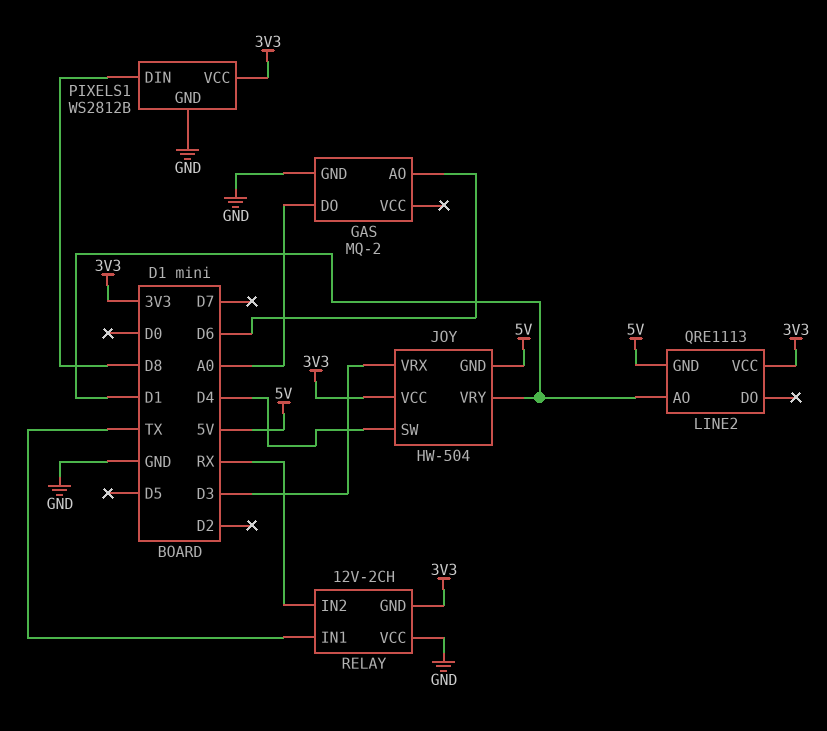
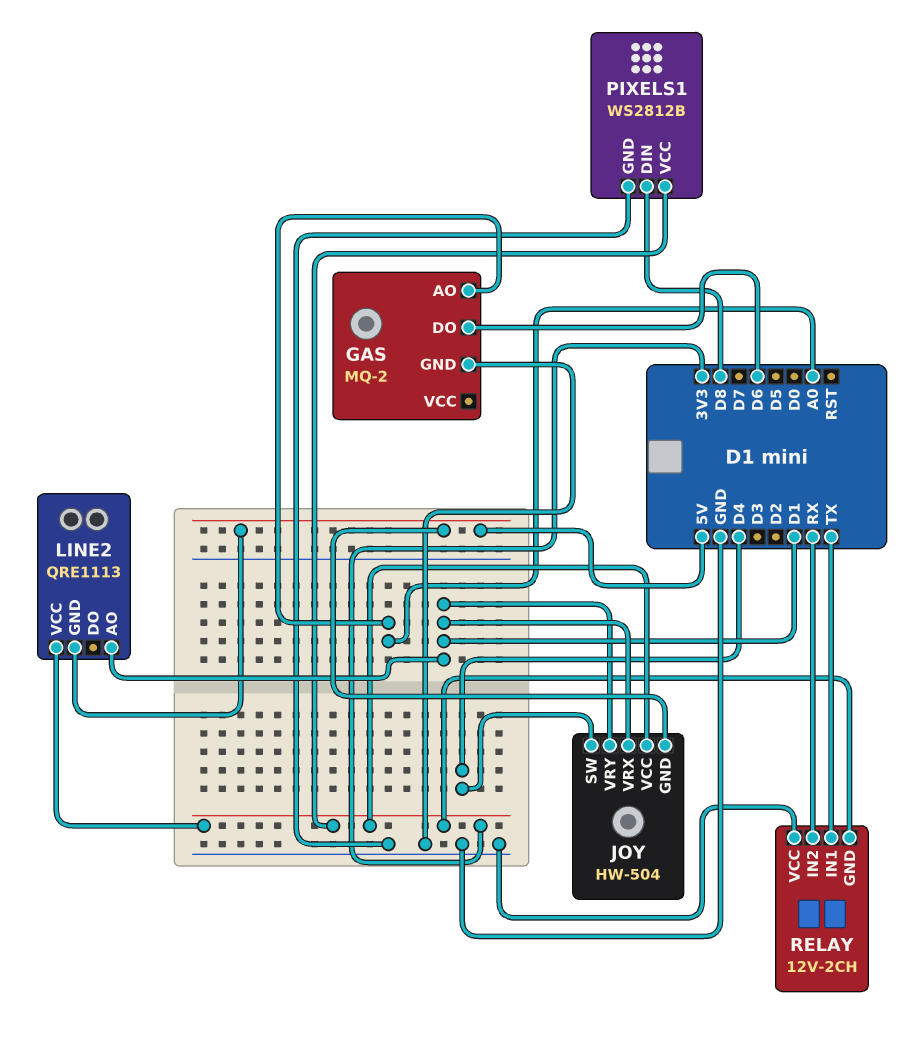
GAS pin AO: D6 -> A0
GAS pin DO: A0 -> D6
JOY pin VRX: D3 -> D1

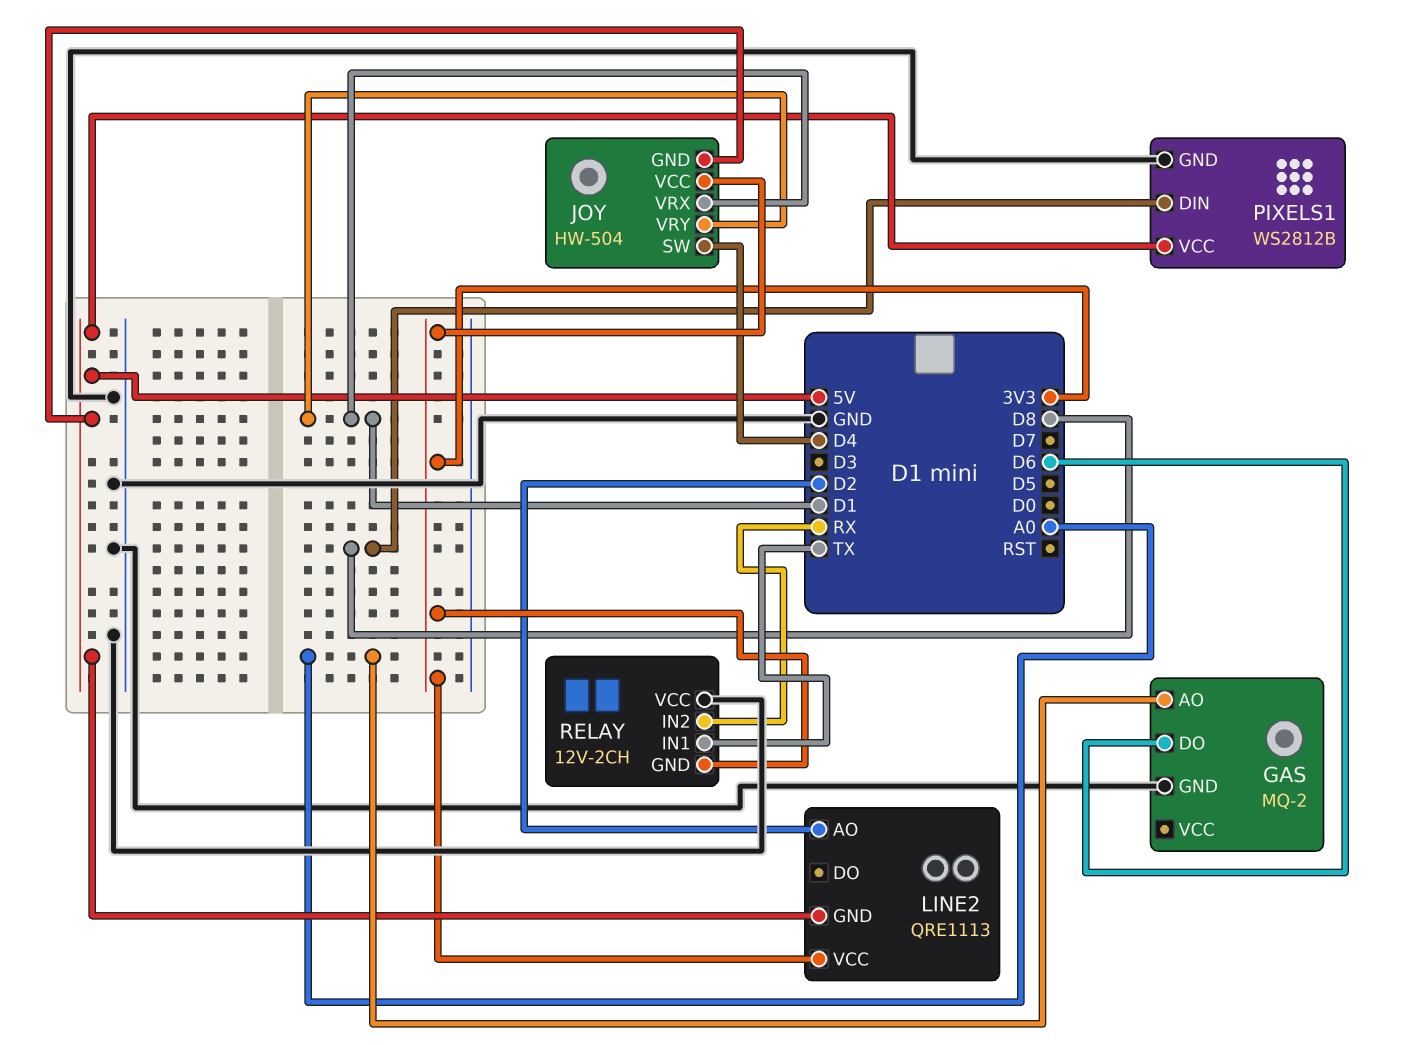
LINE2 pin AO: D1 -> D2
PIXELS1 pin VCC: 3V3 -> 5V

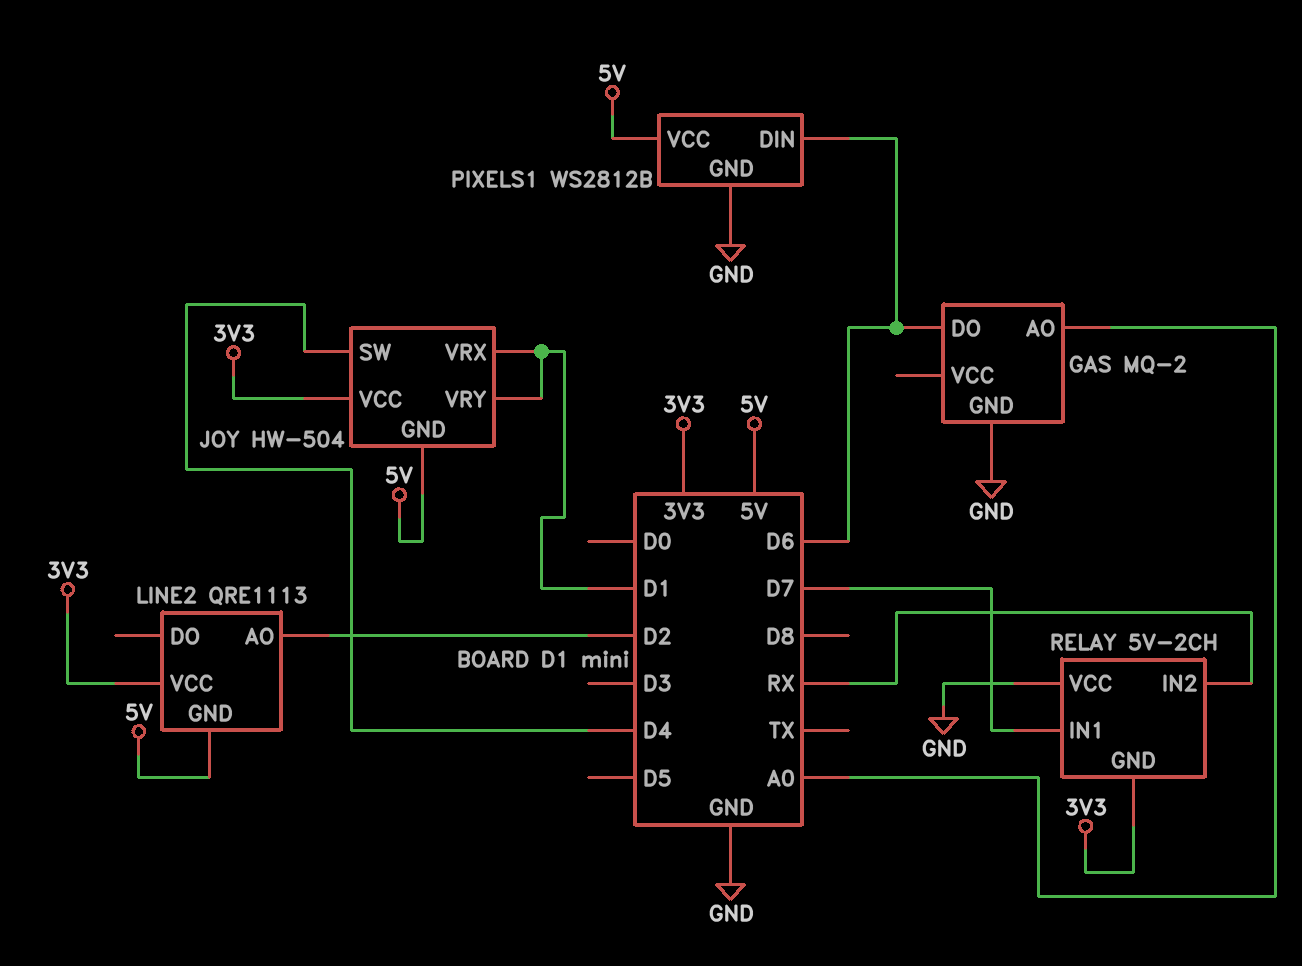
PIXELS1 pin DIN: D8 -> D6
RELAY: 12V-2CH -> 5V-2CH
RELAY pin IN1: TX -> D7

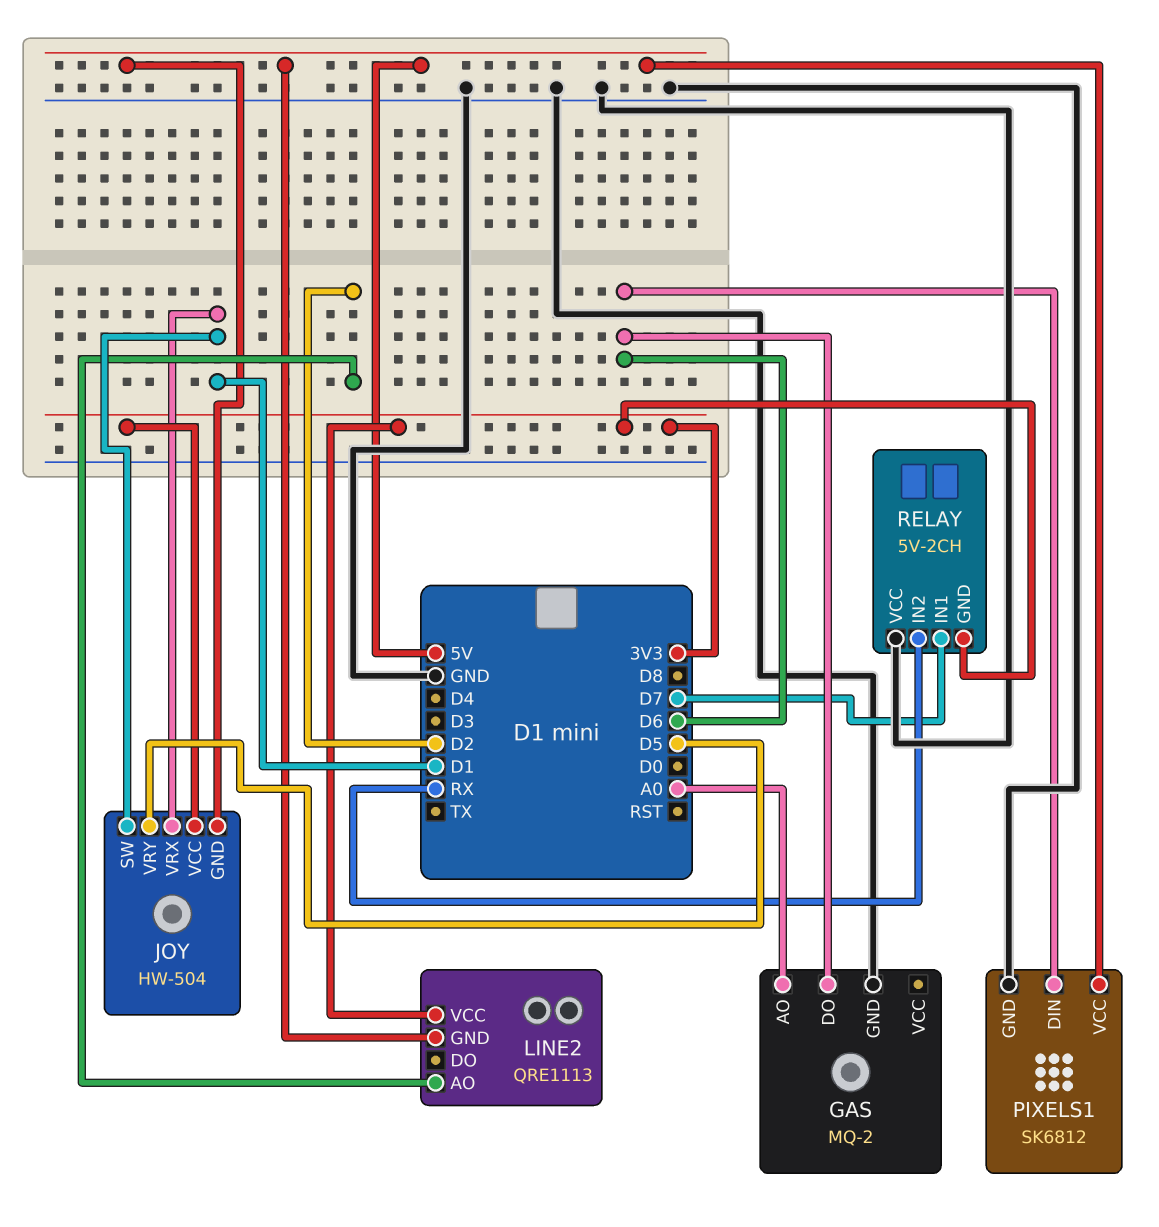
JOY pin SW: D4 -> D1
JOY pin VRY: D1 -> D5
PIXELS1: WS2812B -> SK6812

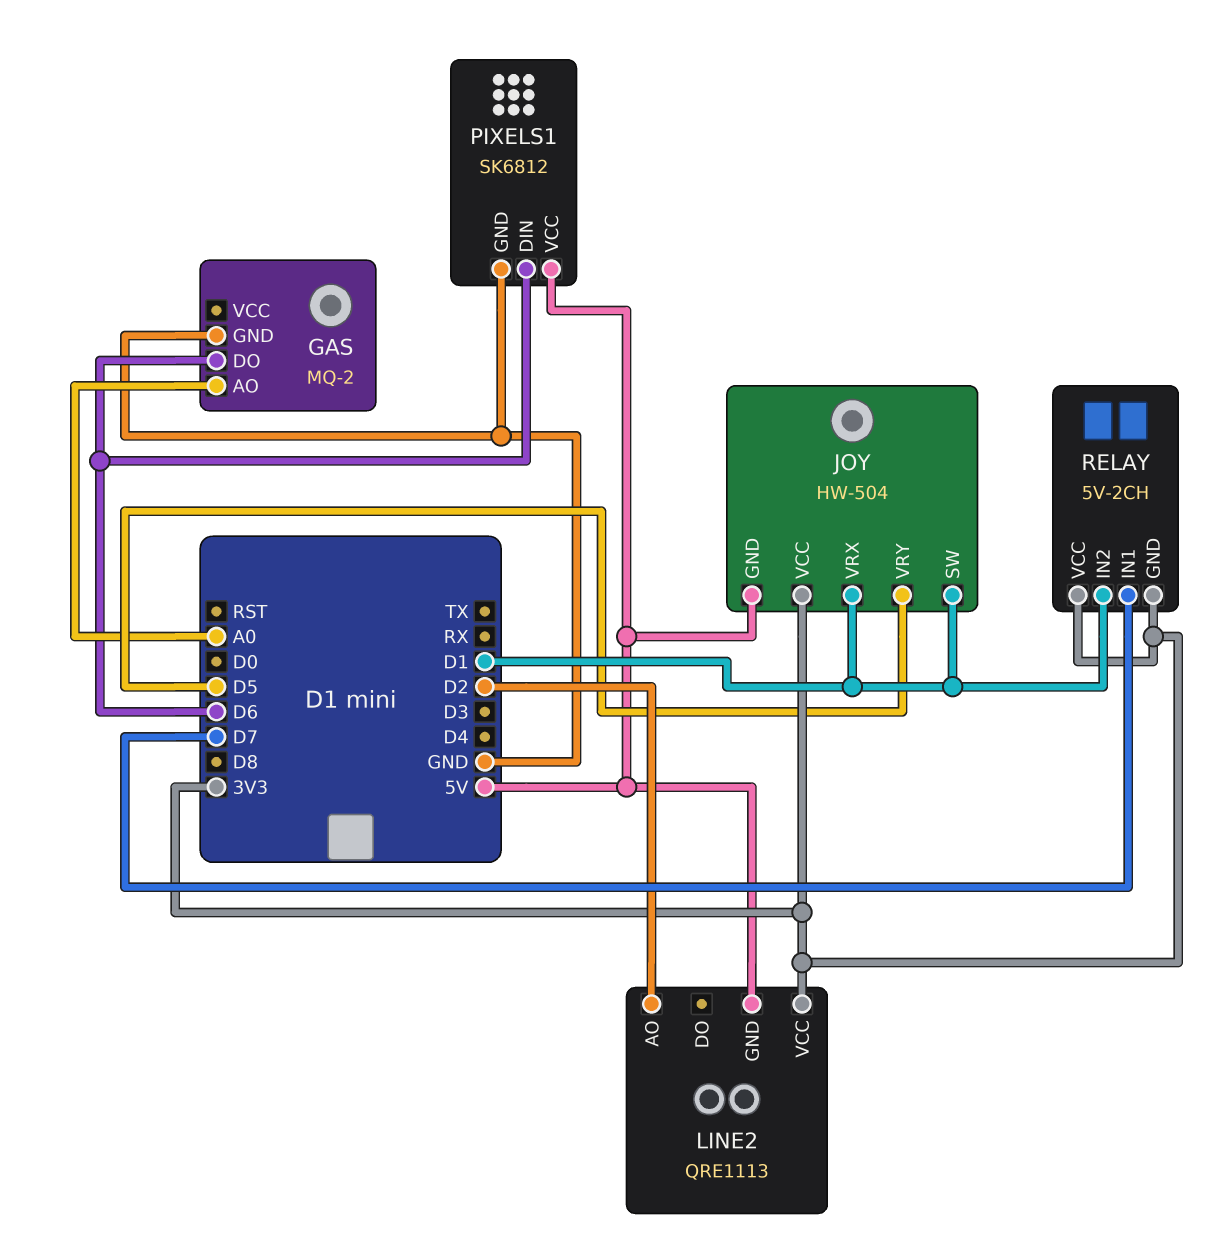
RELAY pin IN2: RX -> D1
RELAY pin VCC: GND -> 3V3

